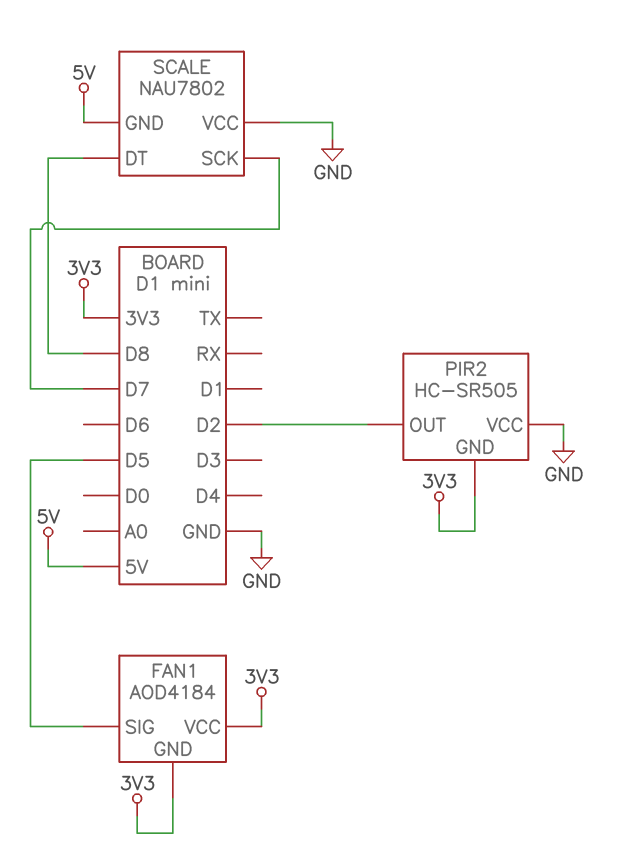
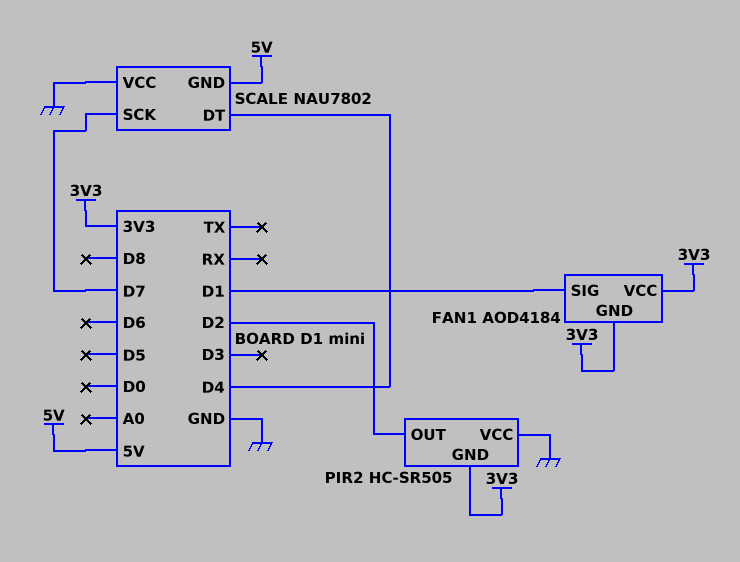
FAN1 pin SIG: D5 -> D1
SCALE pin DT: D8 -> D4

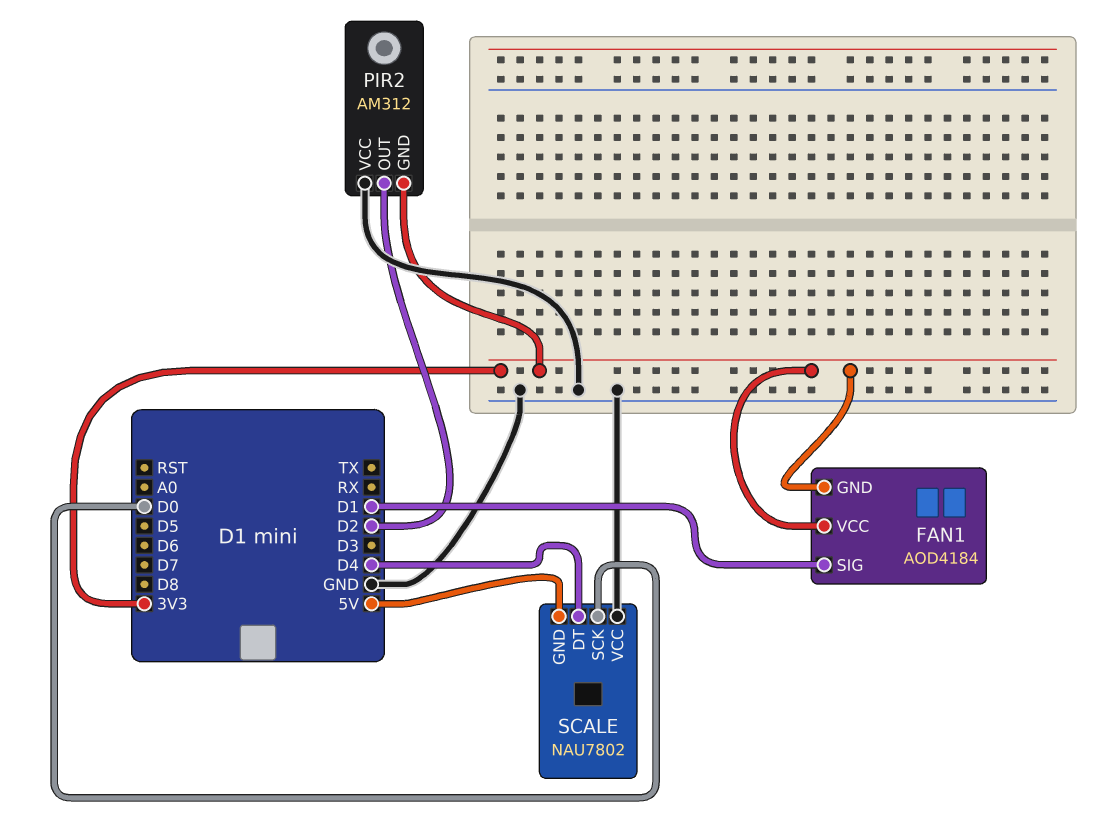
PIR2: HC-SR505 -> AM312
SCALE pin SCK: D7 -> D0

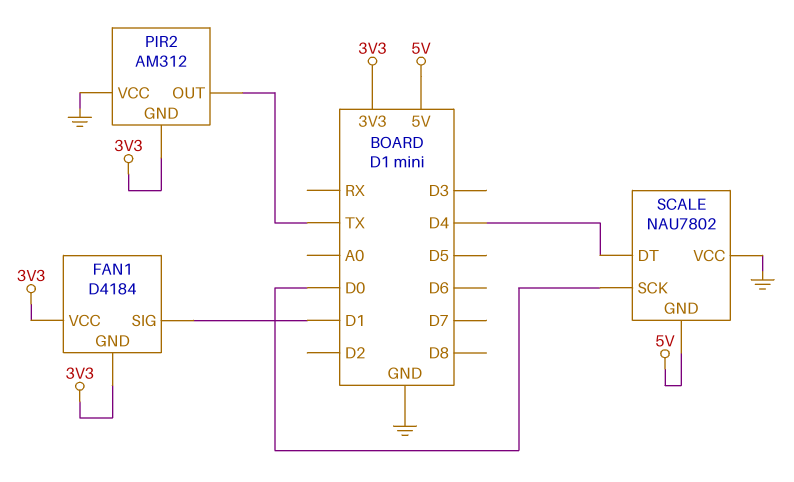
FAN1: AOD4184 -> D4184
PIR2 pin OUT: D2 -> TX

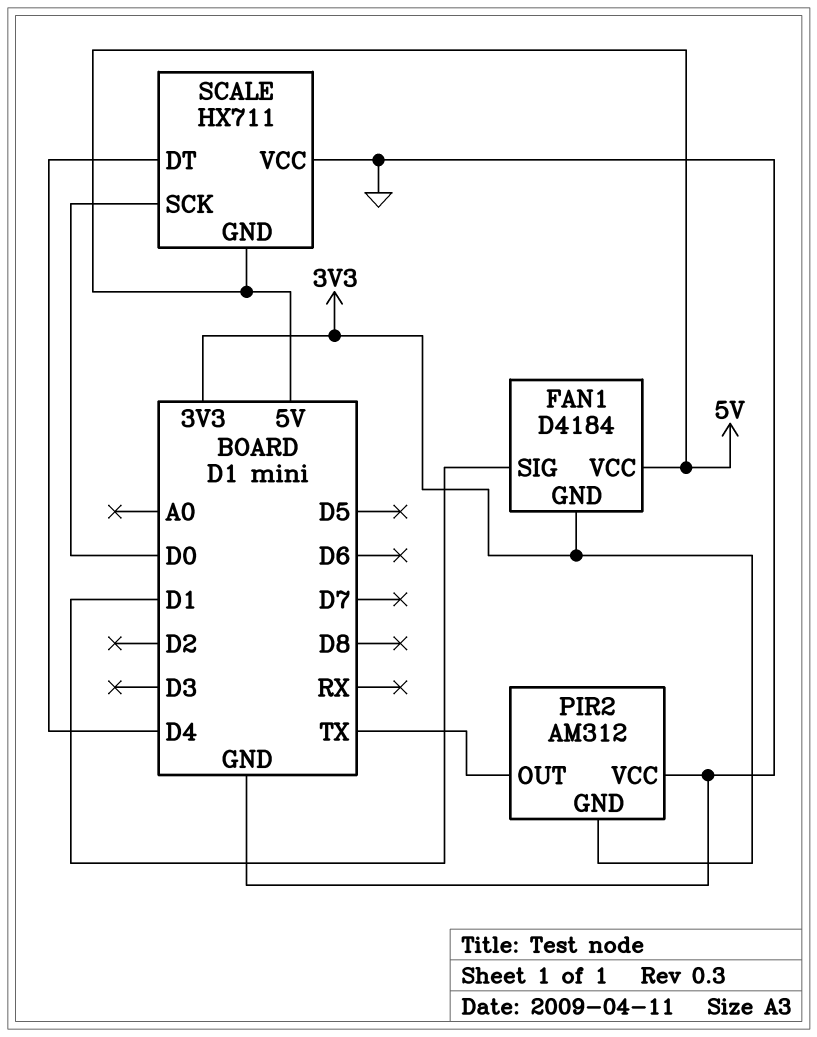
FAN1 pin VCC: 3V3 -> 5V
SCALE: NAU7802 -> HX711

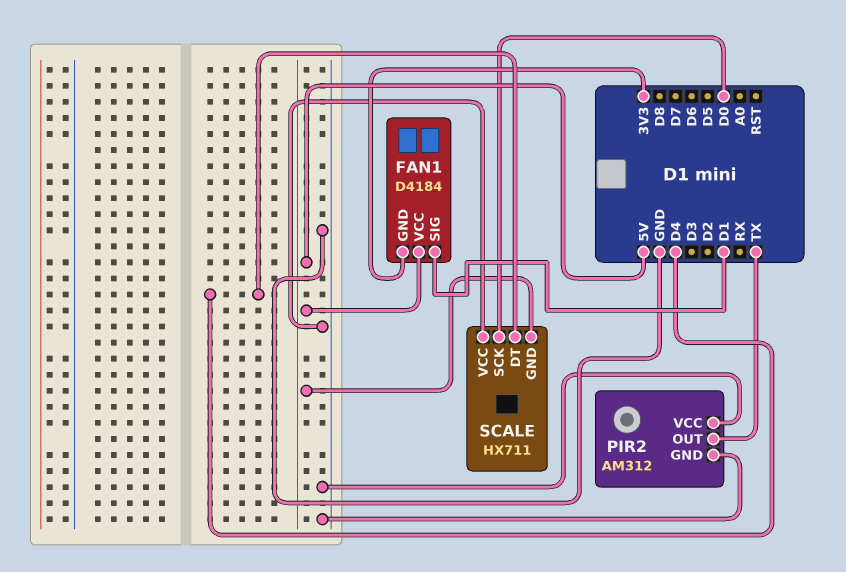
PIR2 pin GND: 3V3 -> GND

